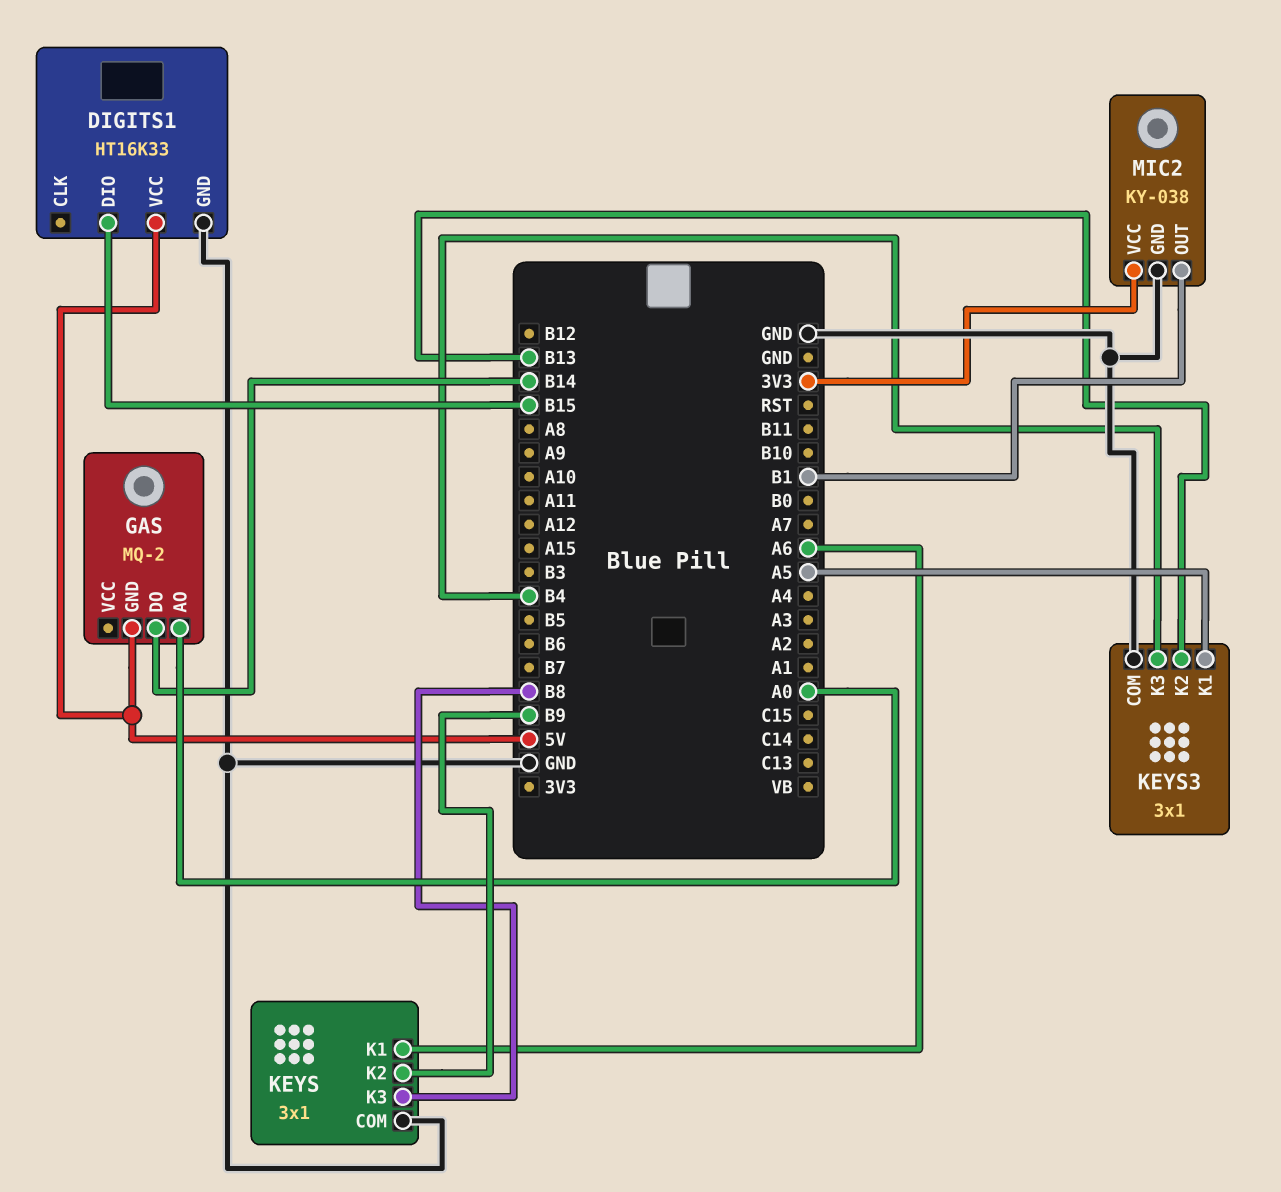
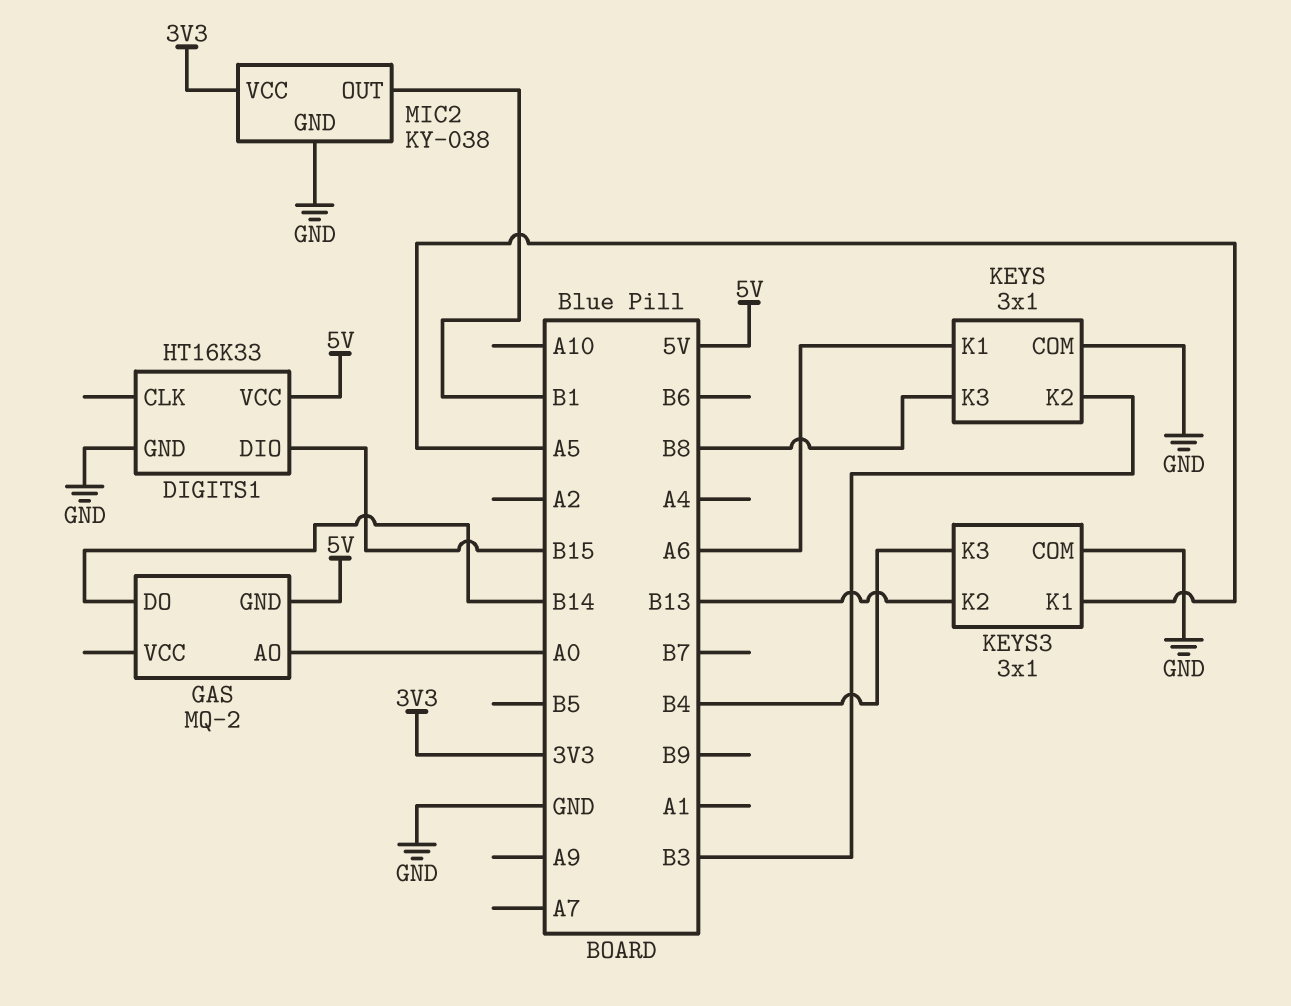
KEYS pin K2: B9 -> B3

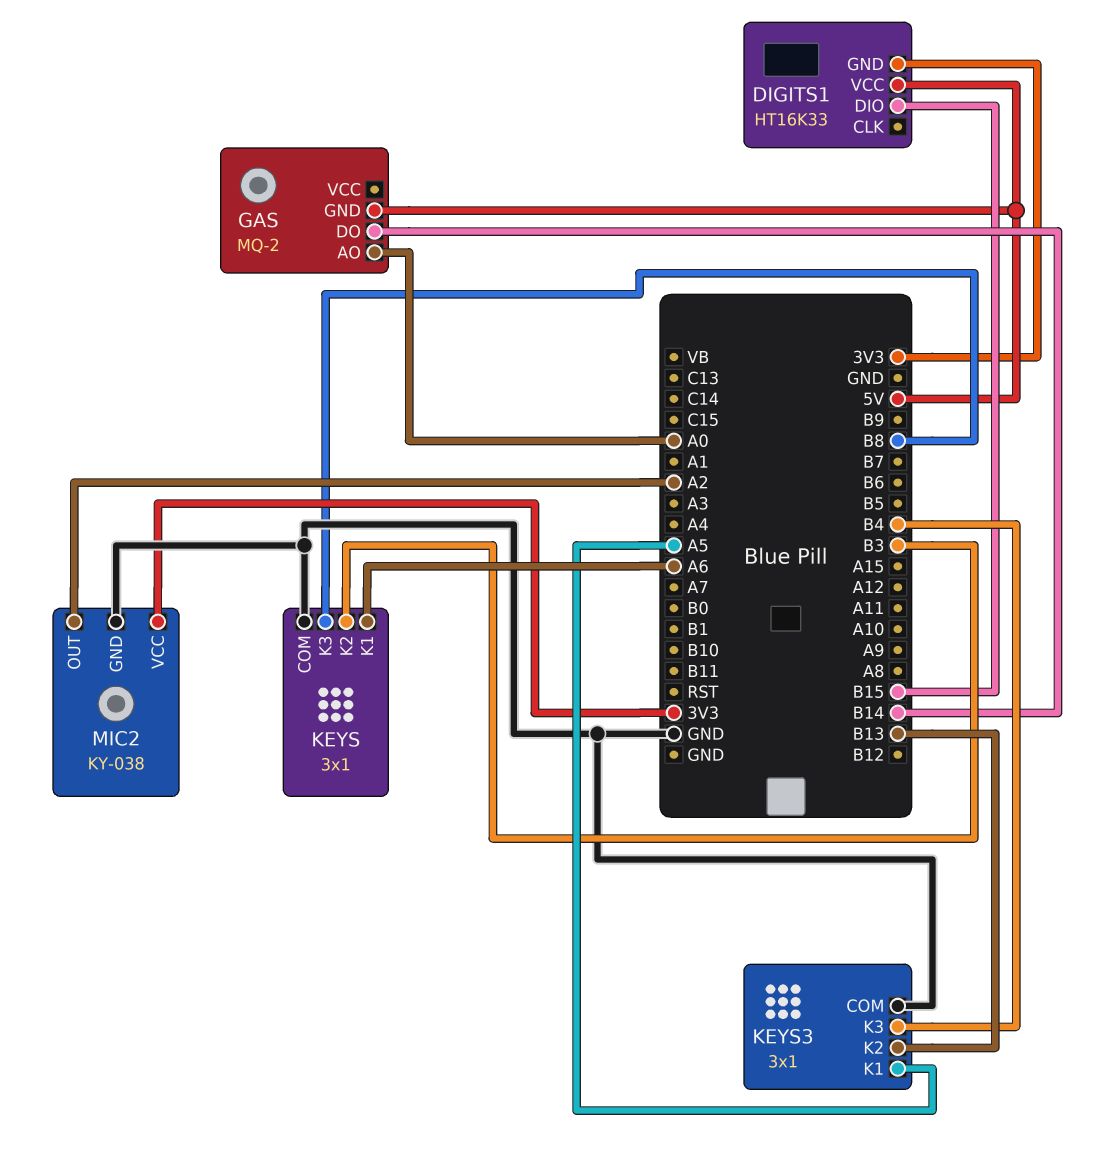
DIGITS1 pin GND: GND -> 3V3
MIC2 pin OUT: B1 -> A2

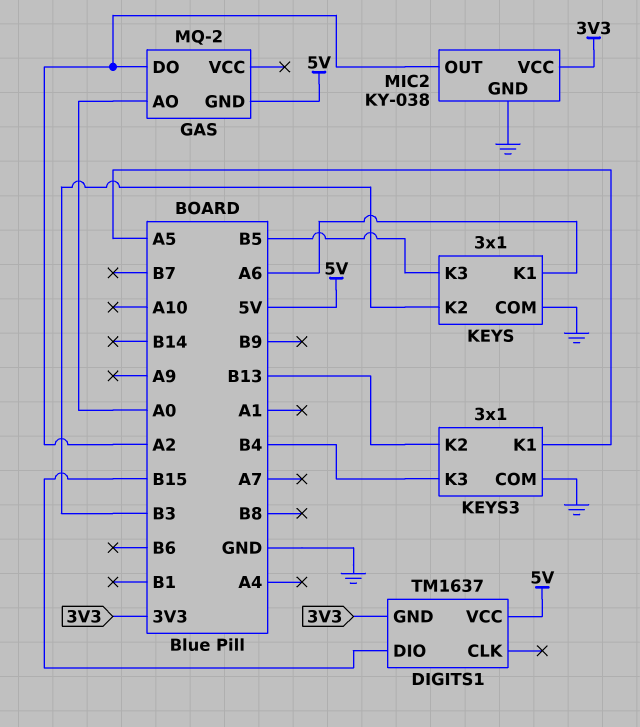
DIGITS1: HT16K33 -> TM1637
GAS pin DO: B14 -> A2
KEYS pin K3: B8 -> B5

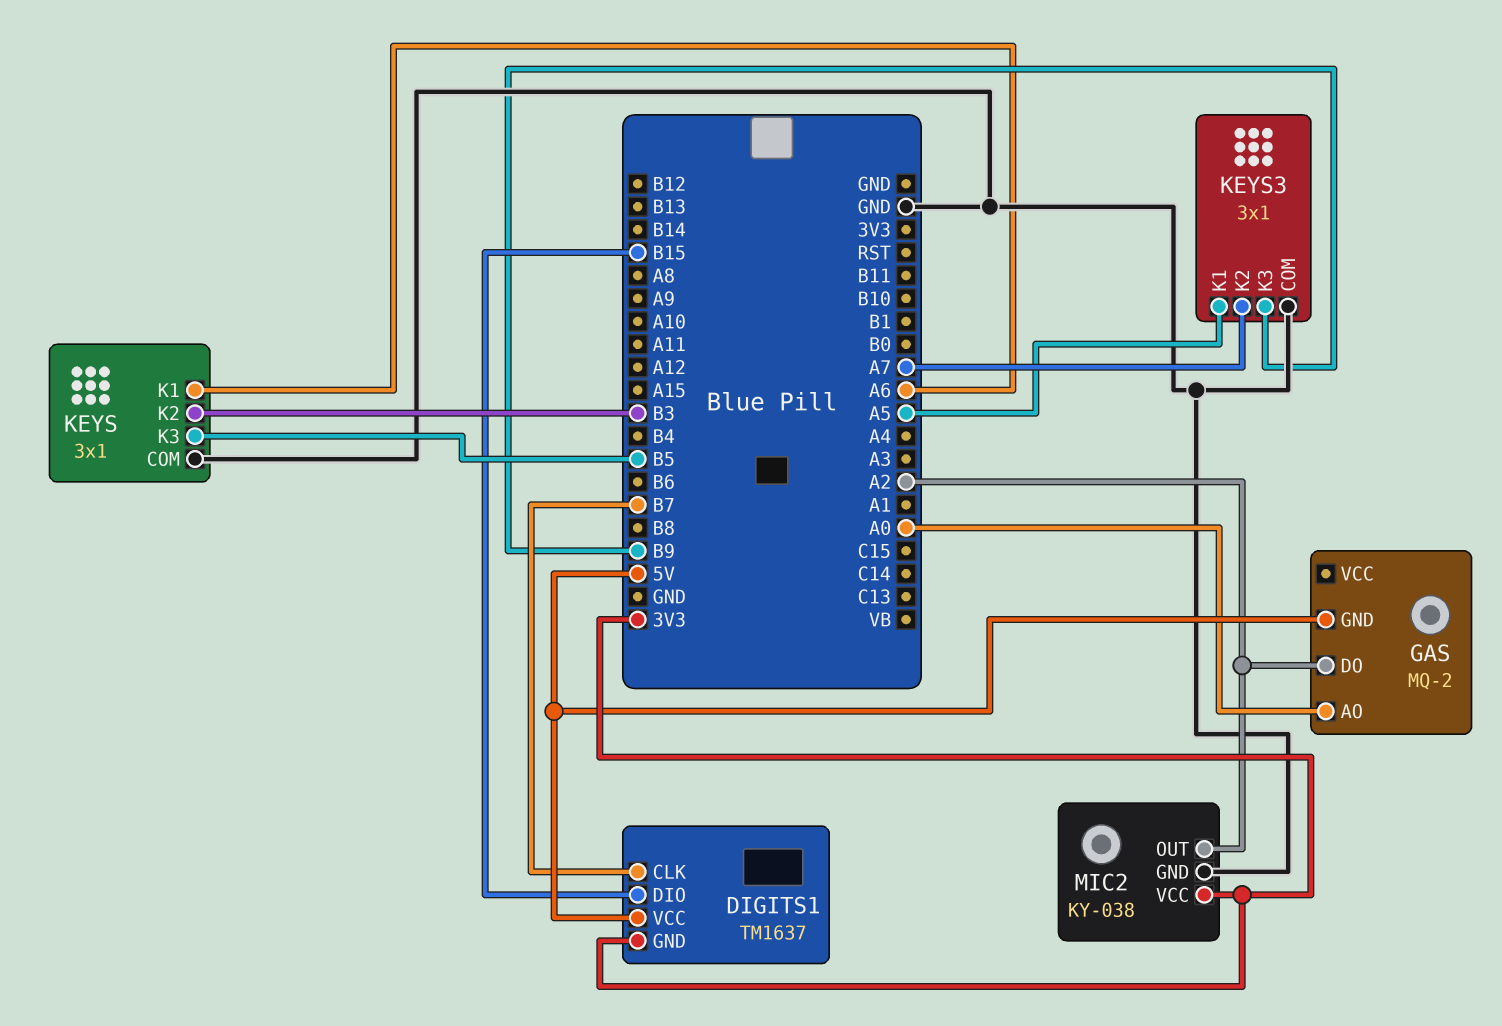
DIGITS1 pin CLK: none -> B7
KEYS3 pin K2: B13 -> A7
KEYS3 pin K3: B4 -> B9

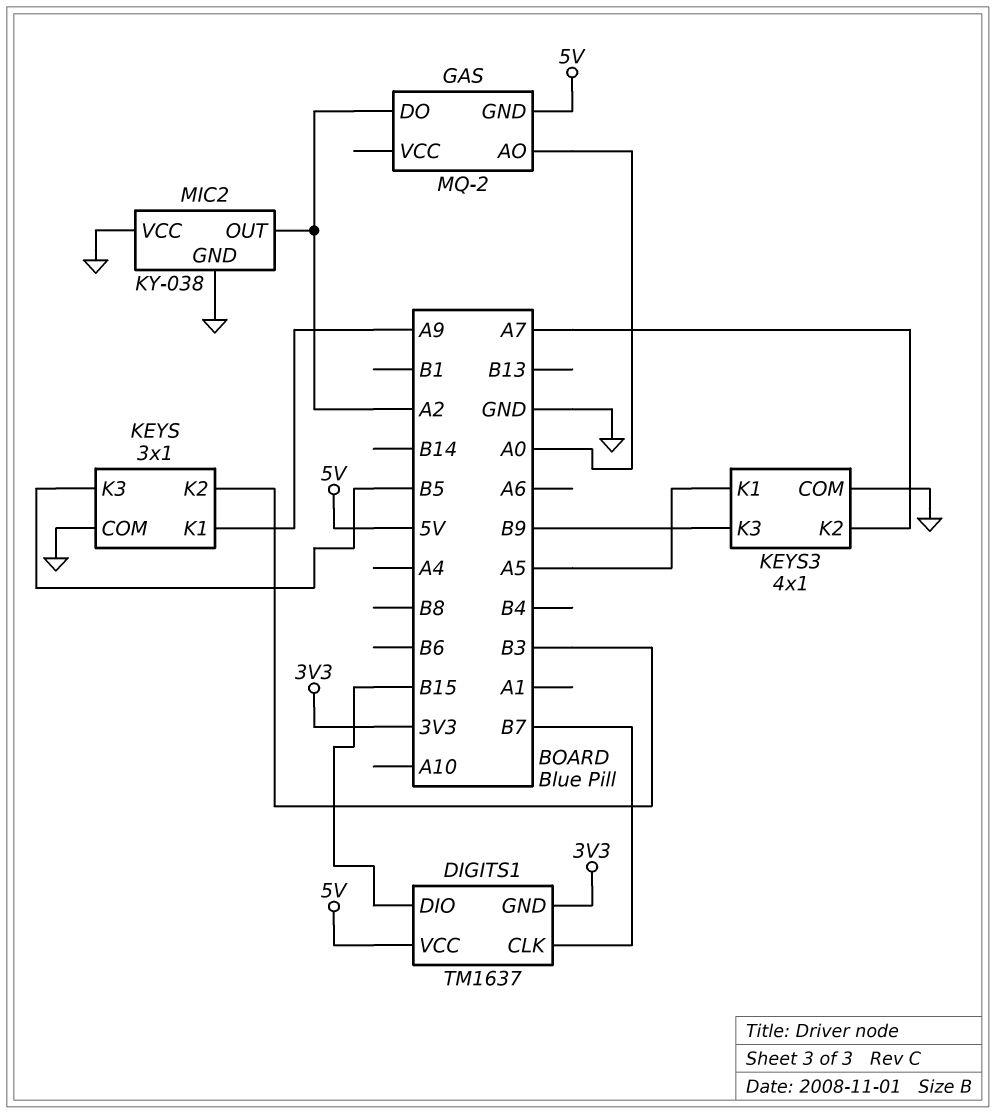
KEYS pin K1: A6 -> A9
KEYS3: 3x1 -> 4x1
MIC2 pin VCC: 3V3 -> GND

